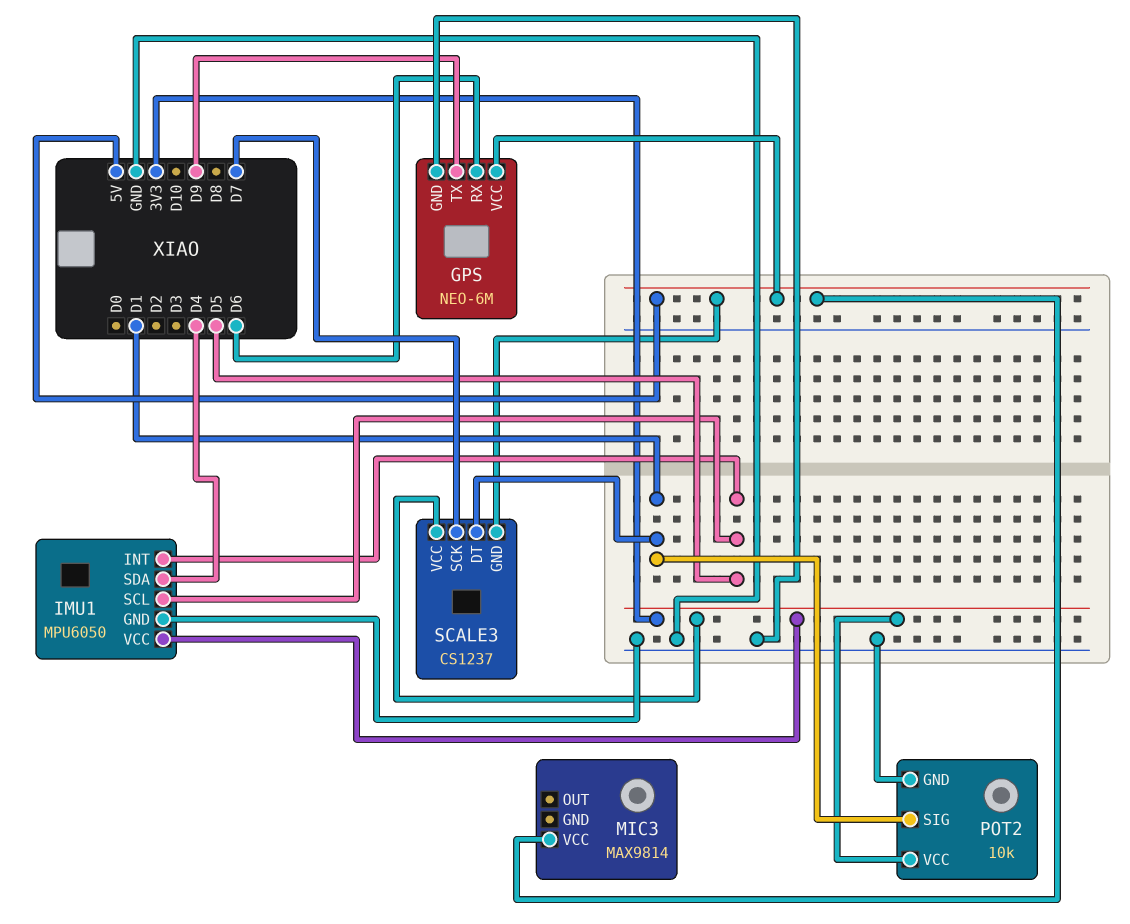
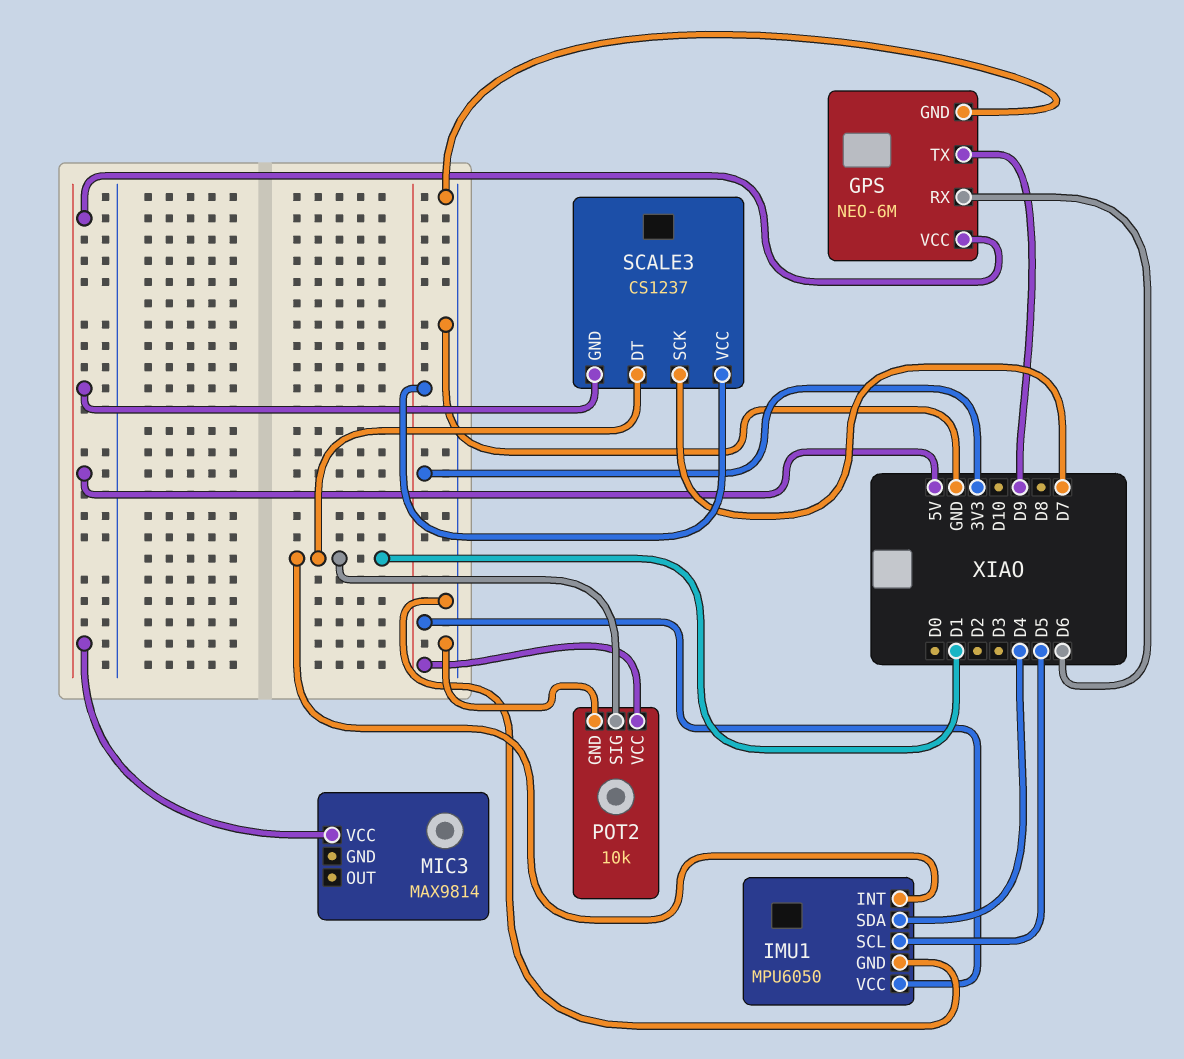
IMU1 pin INT: D5 -> D1

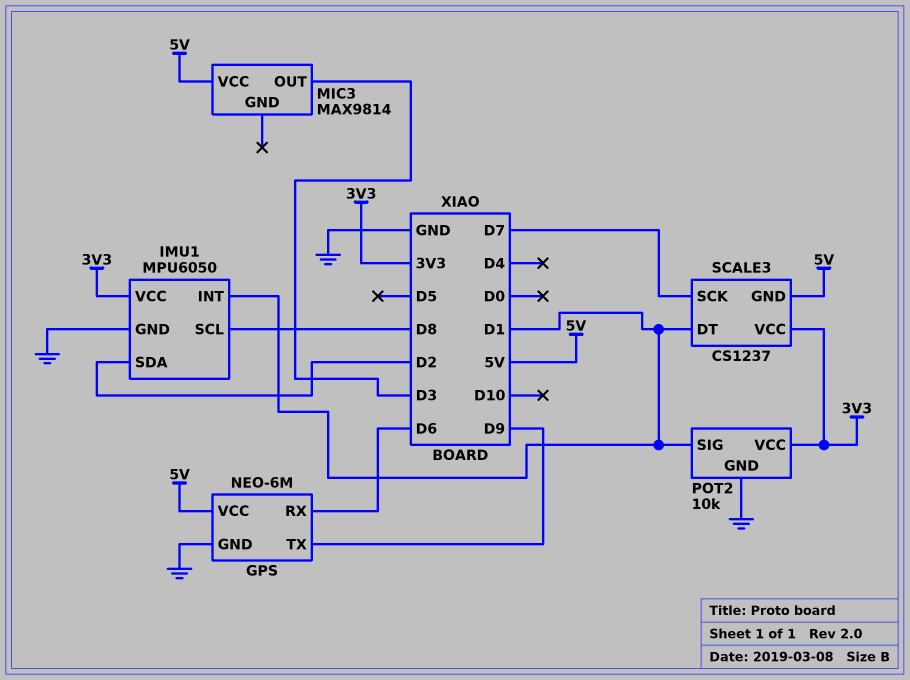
IMU1 pin SCL: D5 -> D8
IMU1 pin SDA: D4 -> D2
MIC3 pin OUT: none -> D3

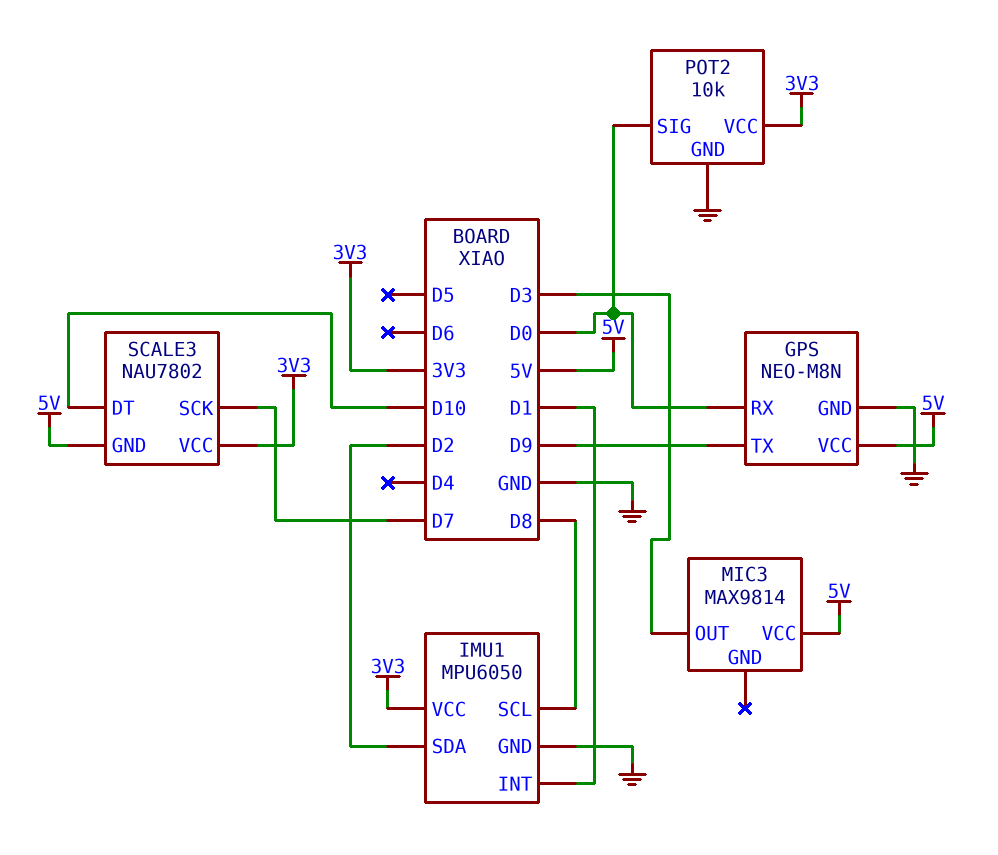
GPS: NEO-6M -> NEO-M8N
GPS pin RX: D6 -> D0
POT2 pin SIG: D1 -> D0
SCALE3: CS1237 -> NAU7802
SCALE3 pin DT: D1 -> D10

